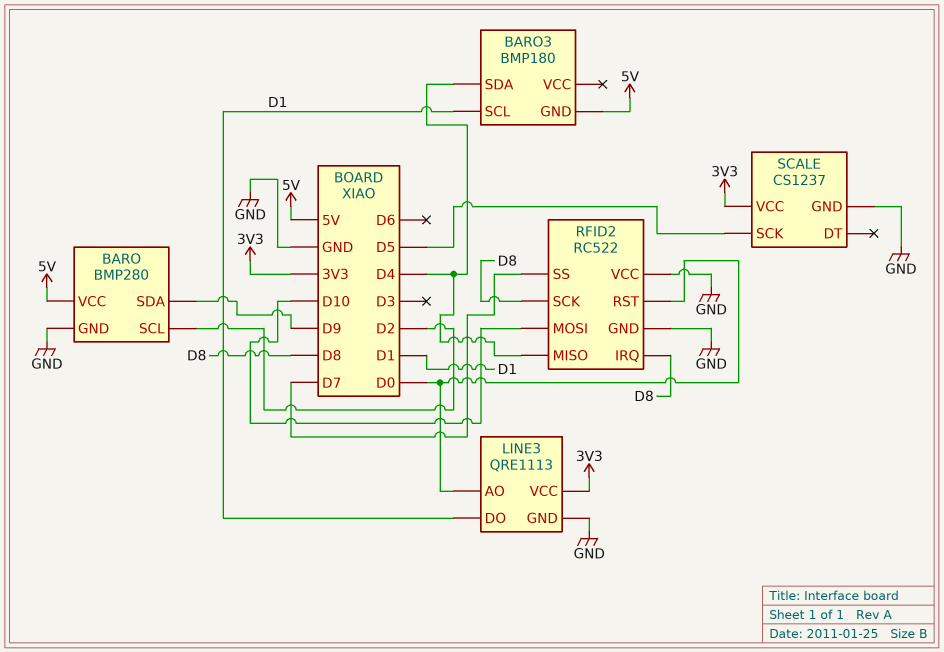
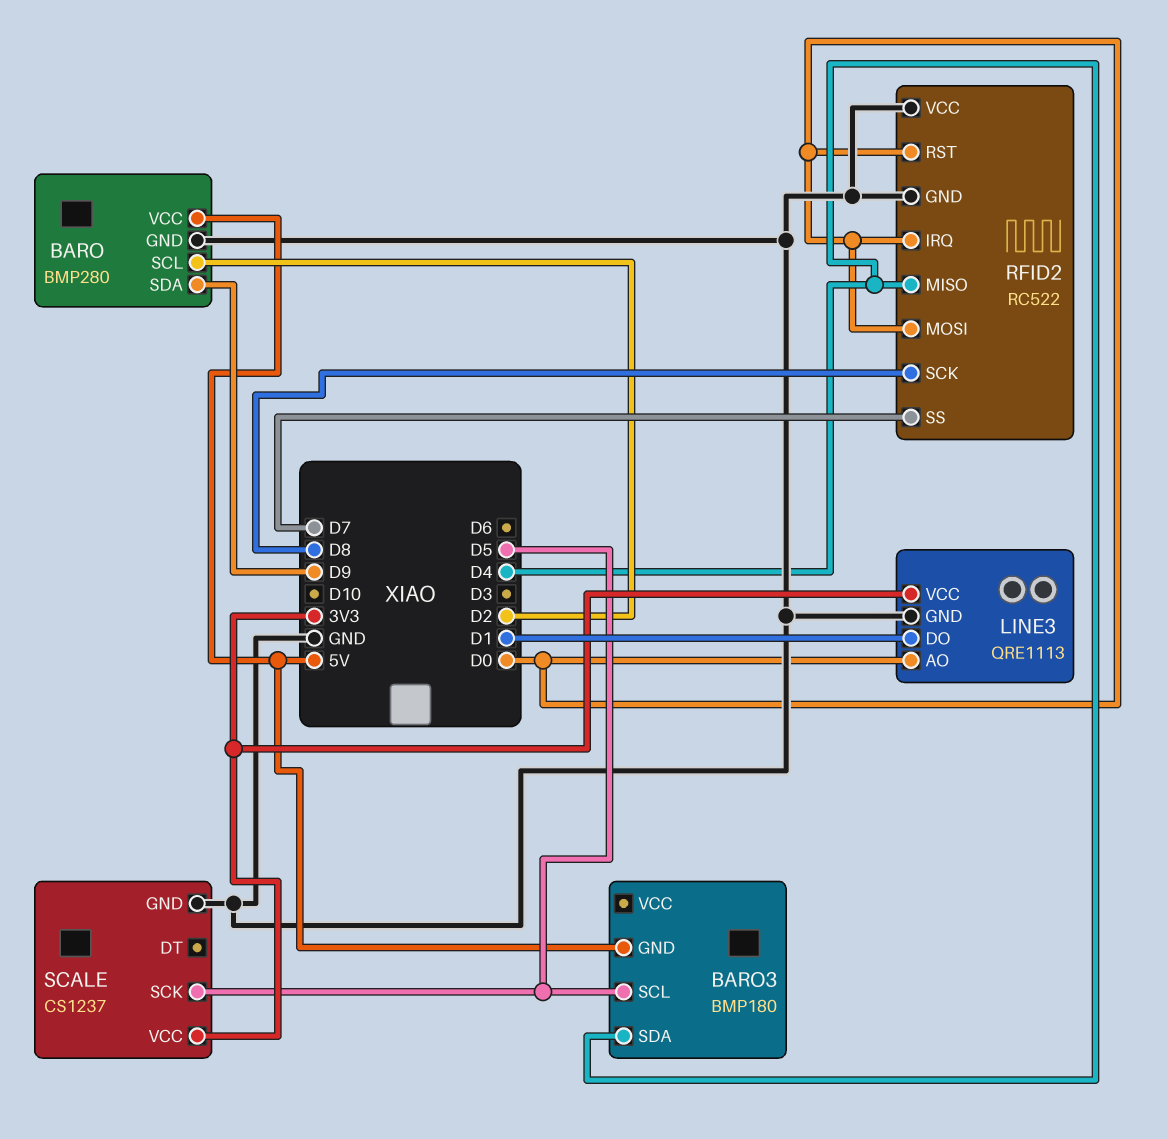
BARO3 pin SCL: D1 -> D5
RFID2 pin IRQ: D8 -> D0
RFID2 pin MOSI: D10 -> D0

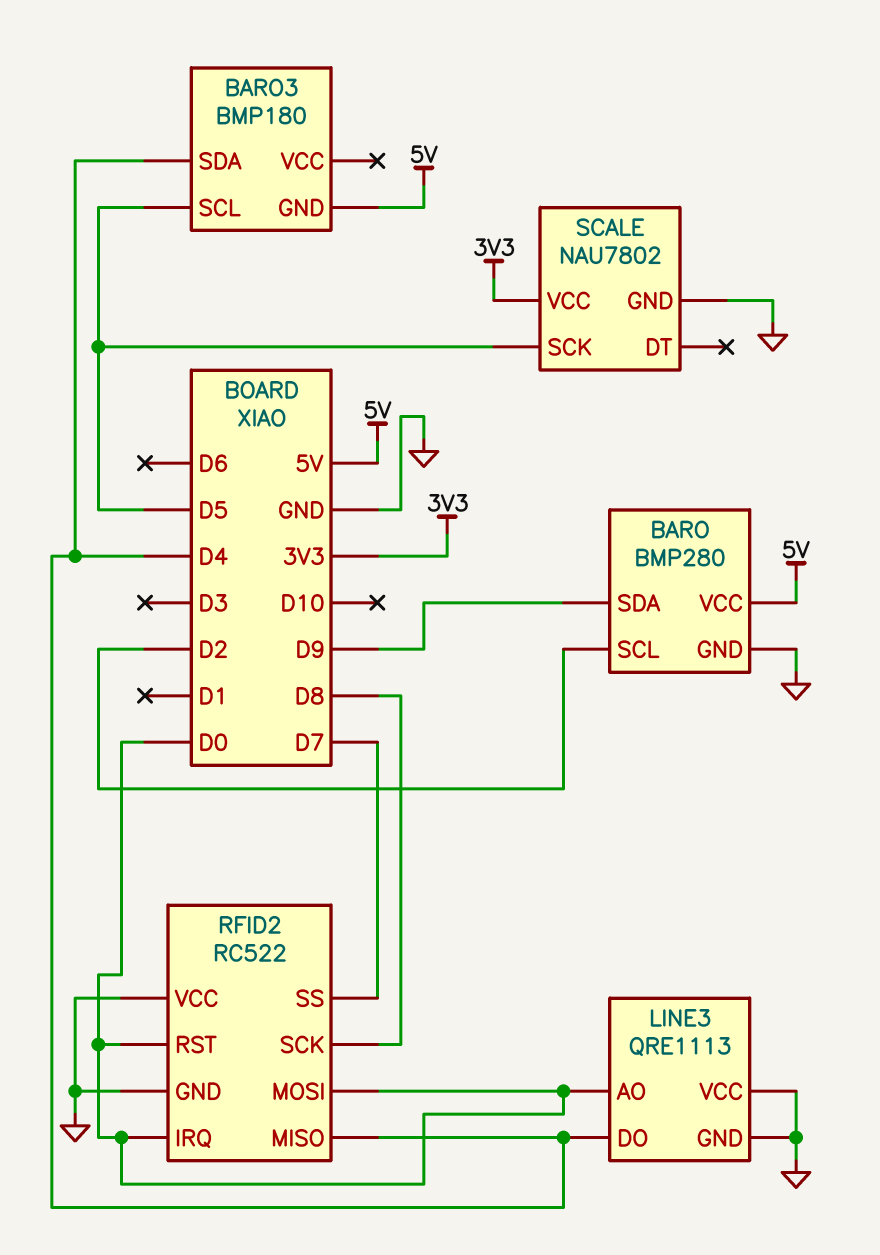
LINE3 pin DO: D1 -> D4
LINE3 pin VCC: 3V3 -> GND
SCALE: CS1237 -> NAU7802

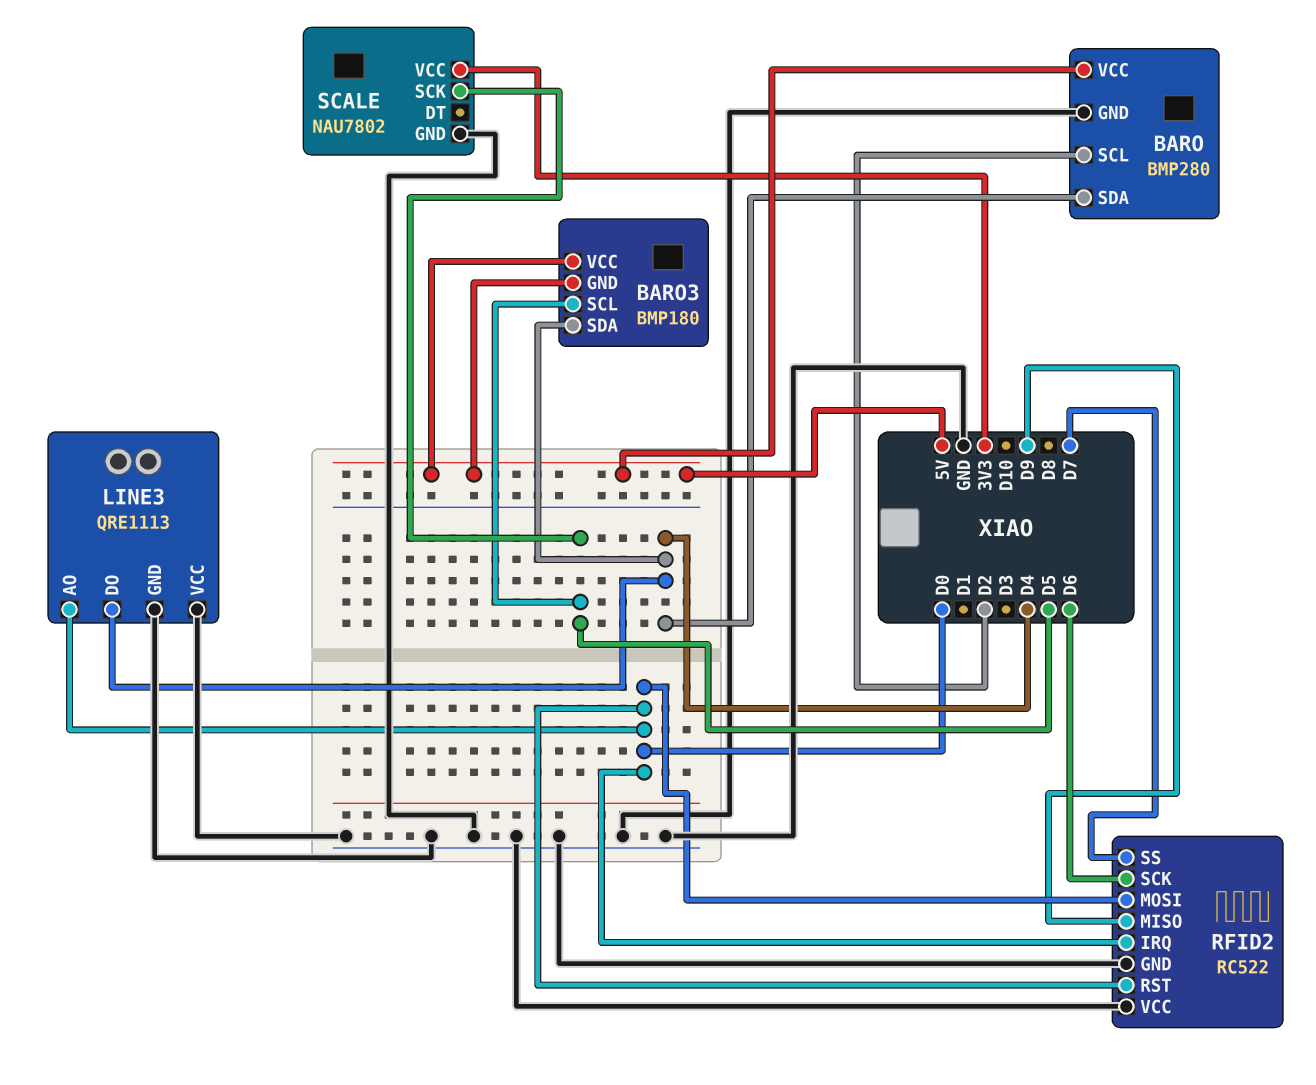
BARO pin SDA: D9 -> D4
BARO3 pin VCC: none -> 5V
RFID2 pin MISO: D4 -> D9
RFID2 pin SCK: D8 -> D6

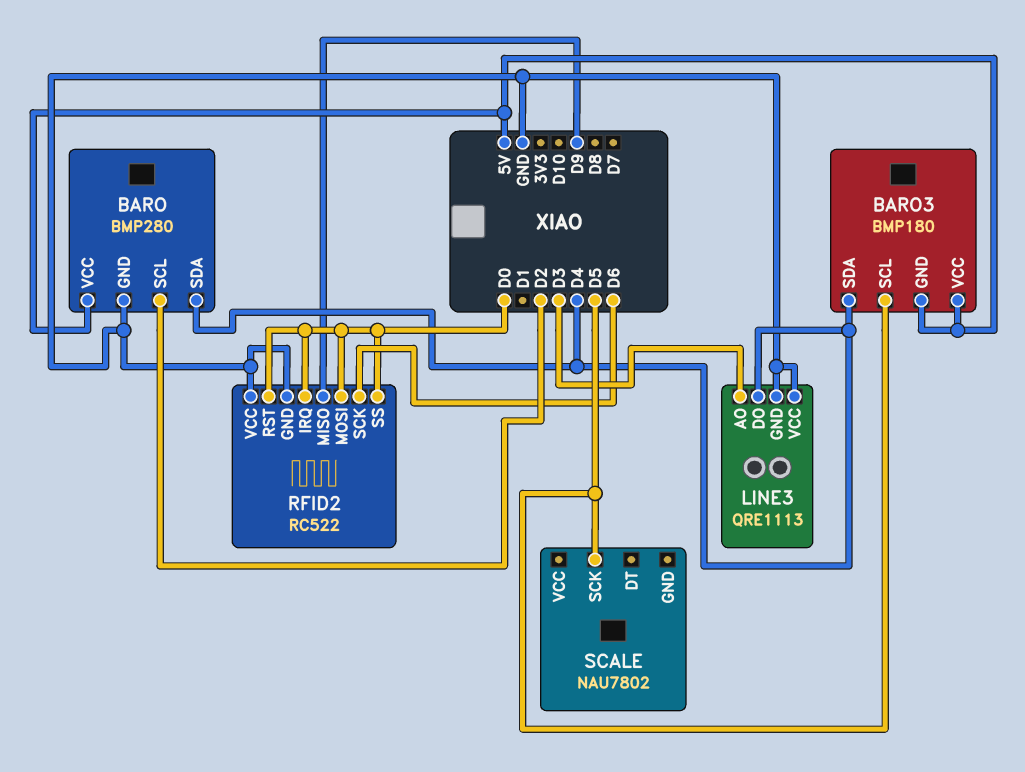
LINE3 pin AO: D0 -> D3
RFID2 pin SS: D7 -> D0
SCALE pin GND: GND -> none
SCALE pin VCC: 3V3 -> none

